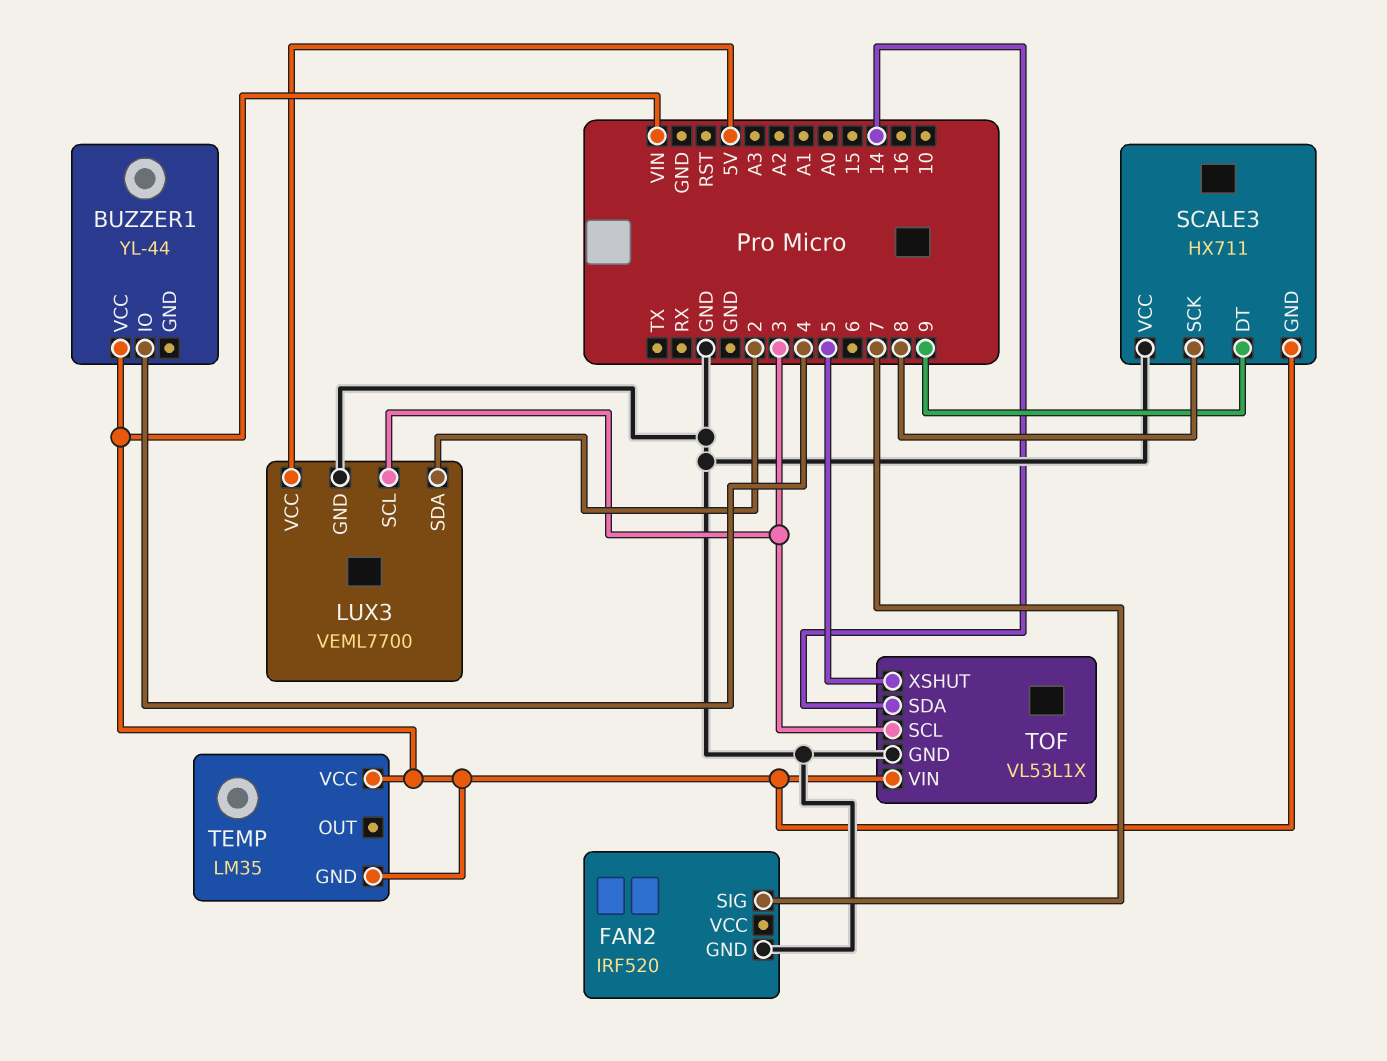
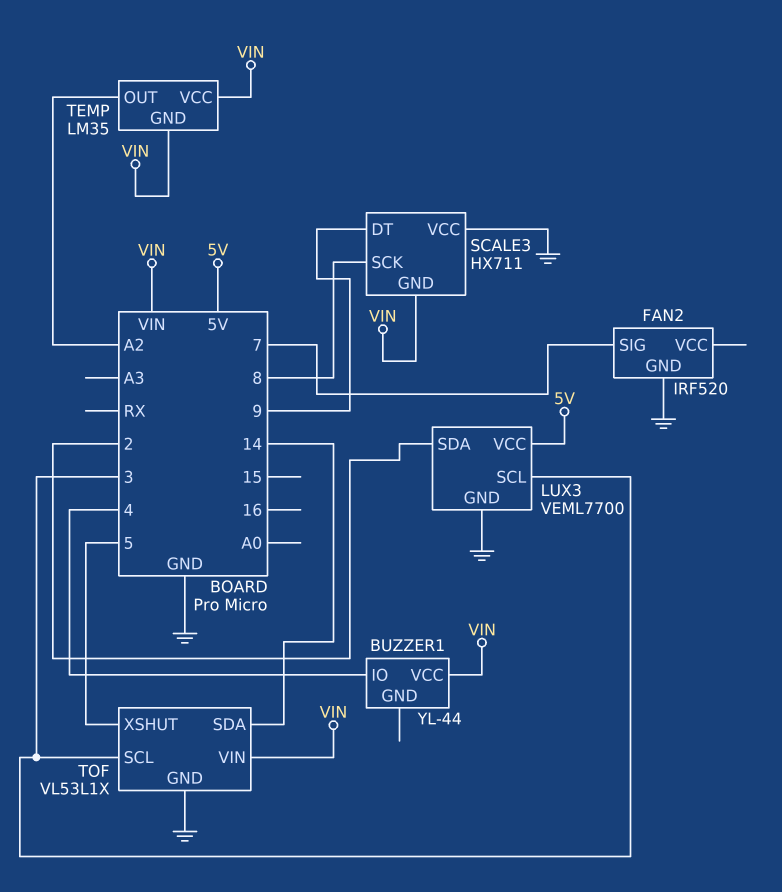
TEMP pin OUT: none -> A2

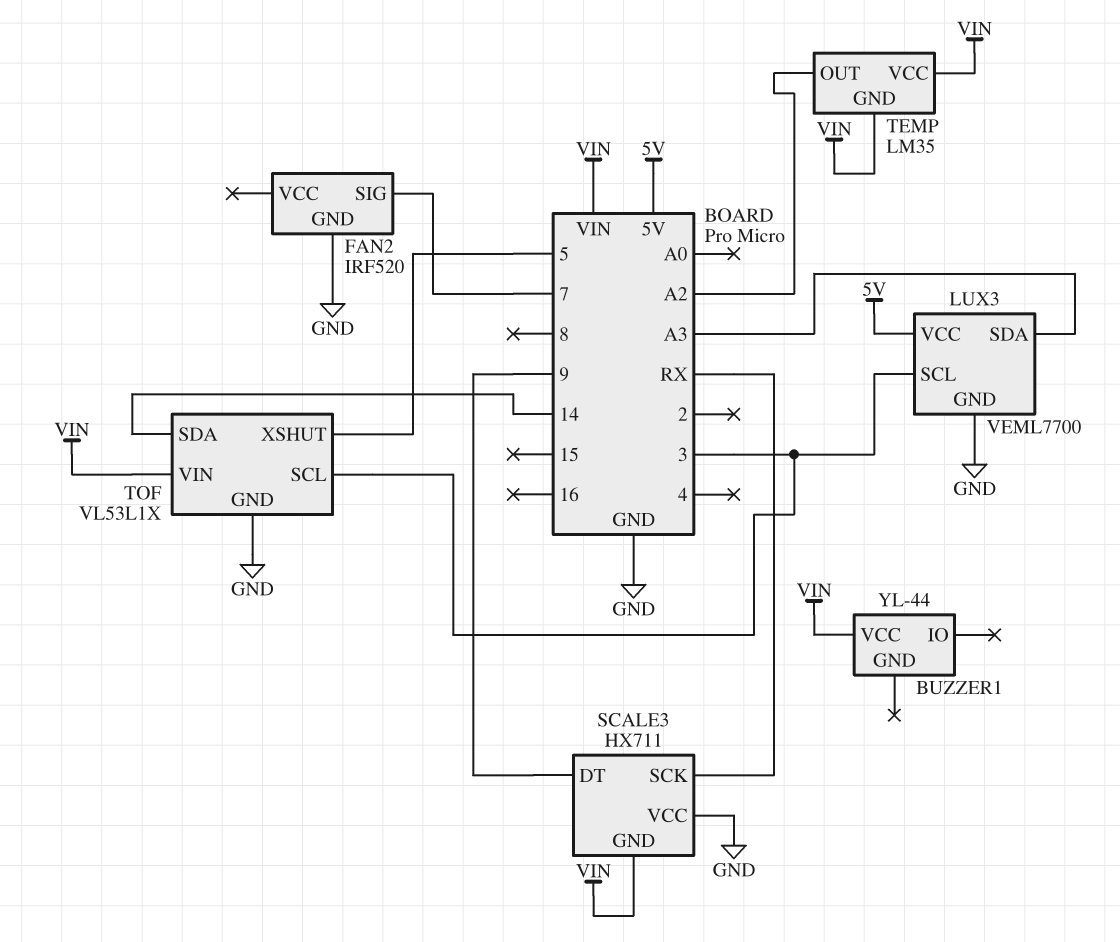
BUZZER1 pin IO: 4 -> none
LUX3 pin SDA: 2 -> A3
SCALE3 pin SCK: 8 -> RX

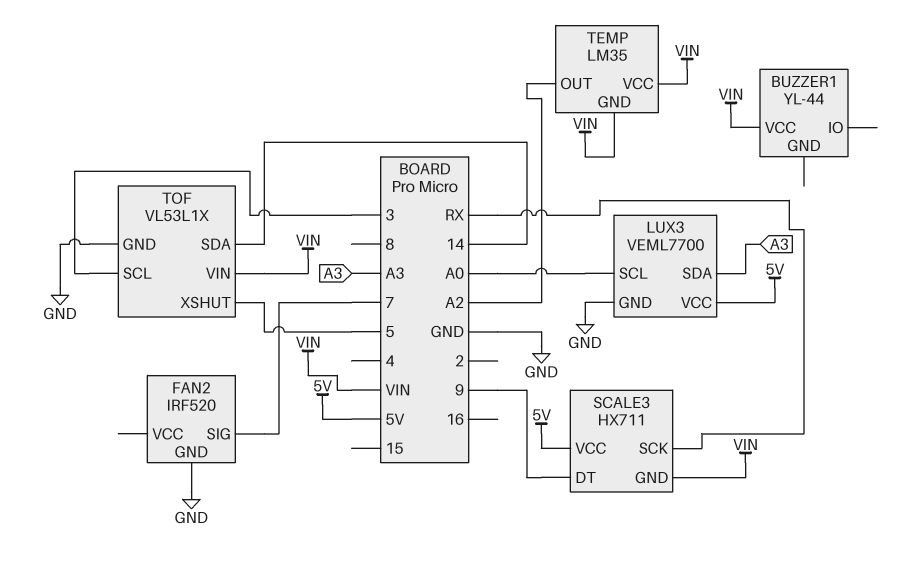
LUX3 pin SCL: 3 -> A0
SCALE3 pin VCC: GND -> 5V

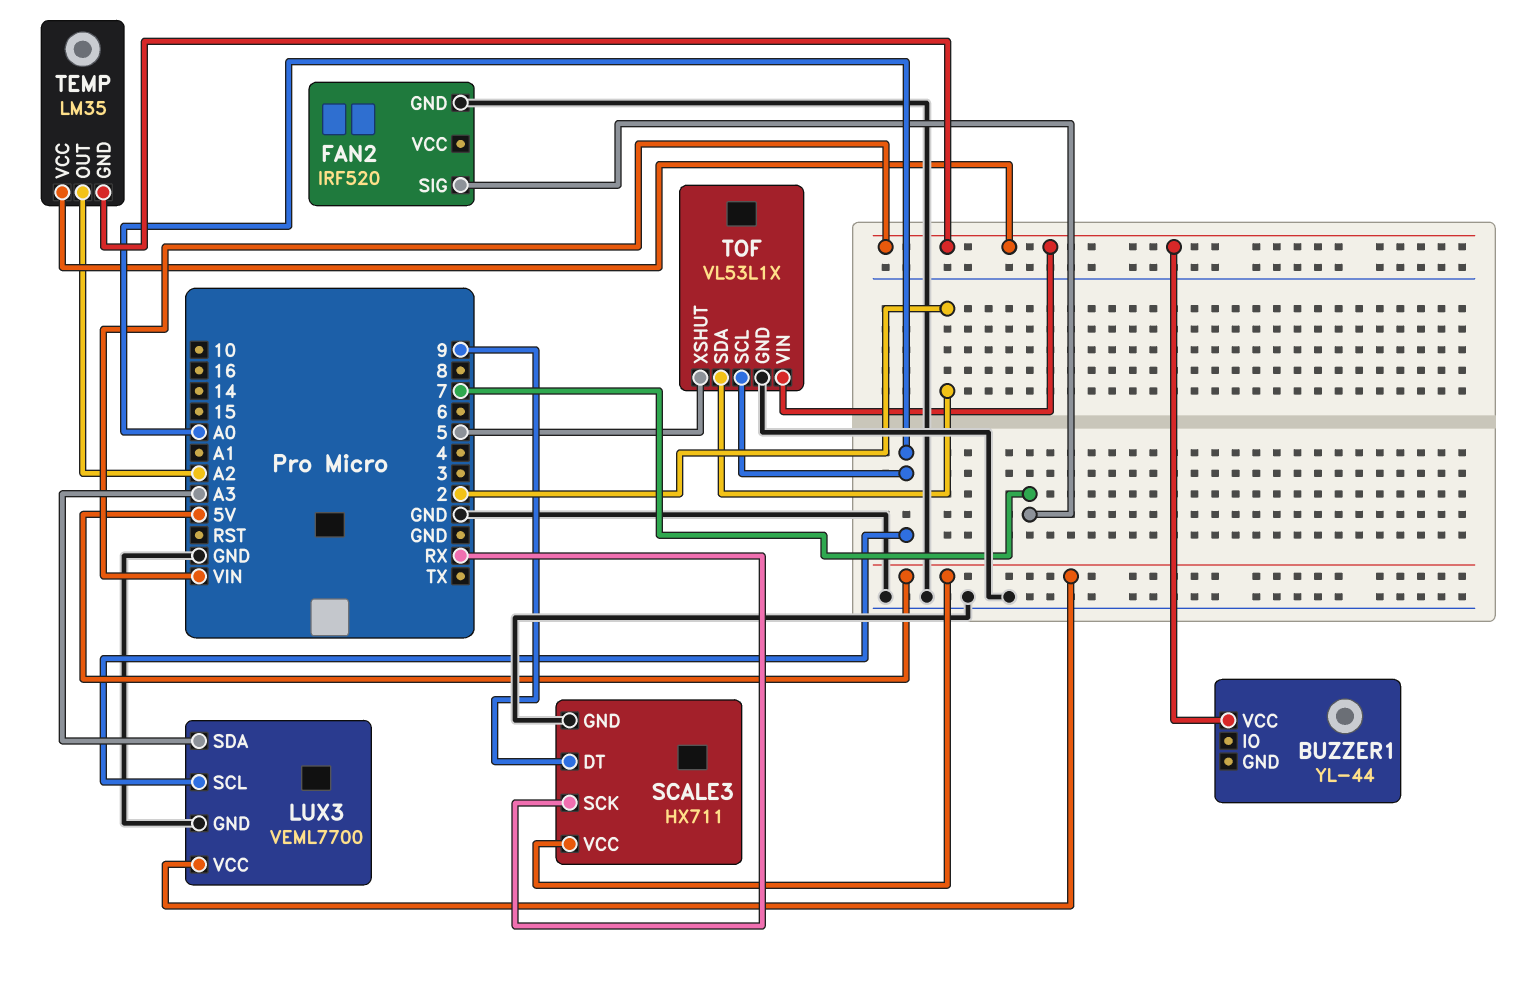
SCALE3 pin GND: VIN -> GND
TOF pin SCL: 3 -> A0
TOF pin SDA: 14 -> 2

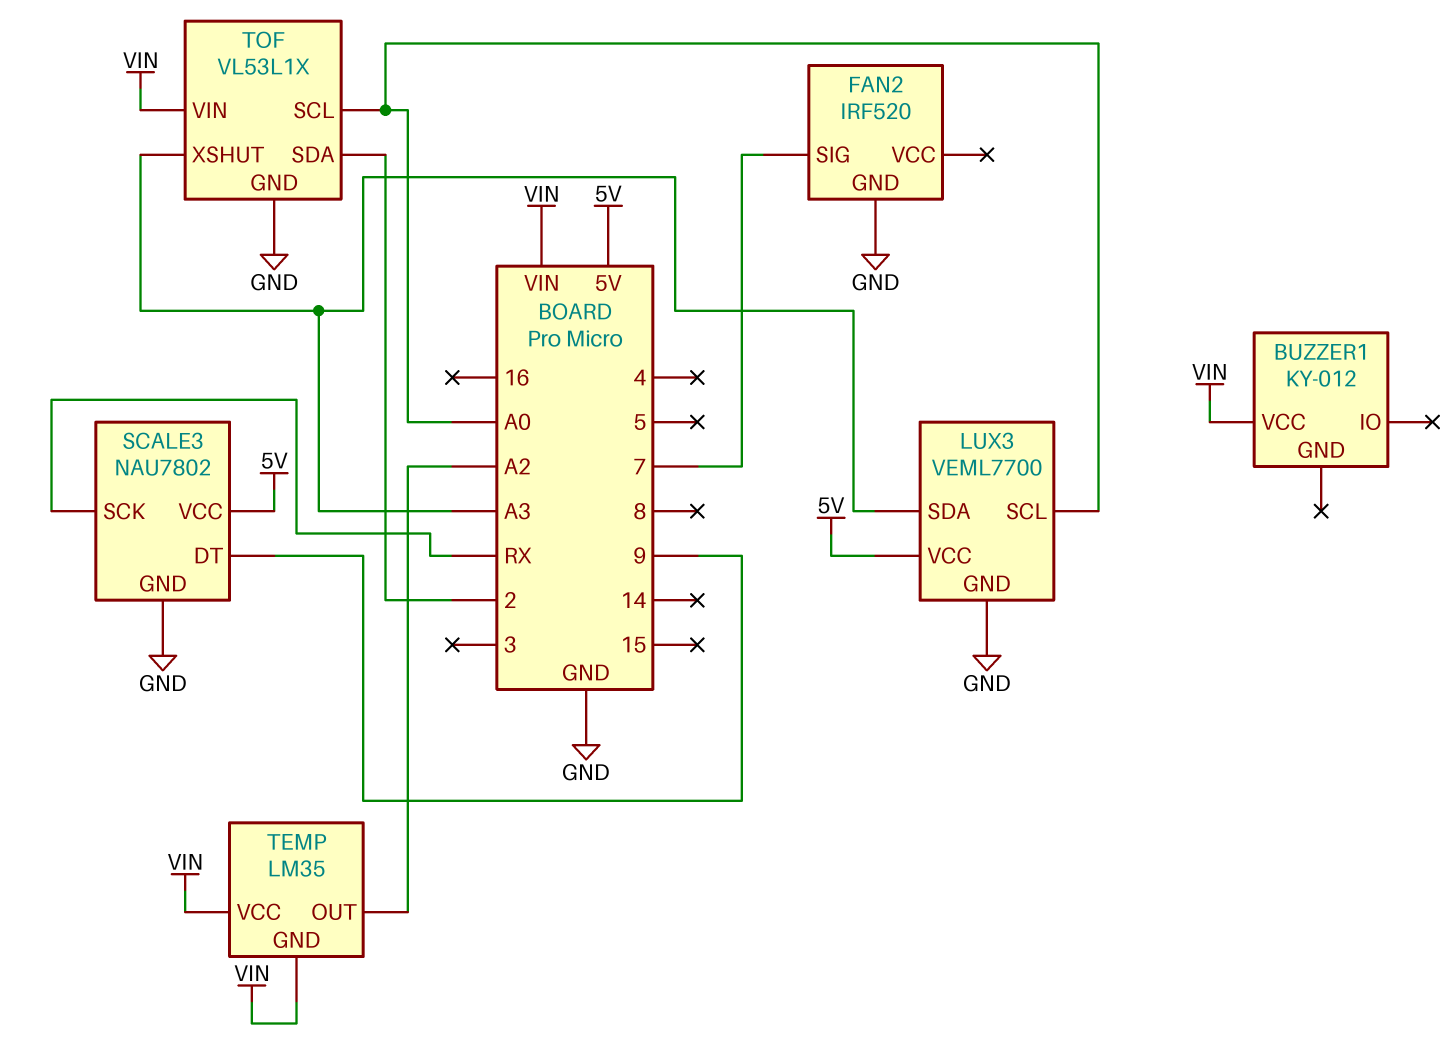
BUZZER1: YL-44 -> KY-012
SCALE3: HX711 -> NAU7802
TOF pin XSHUT: 5 -> A3

